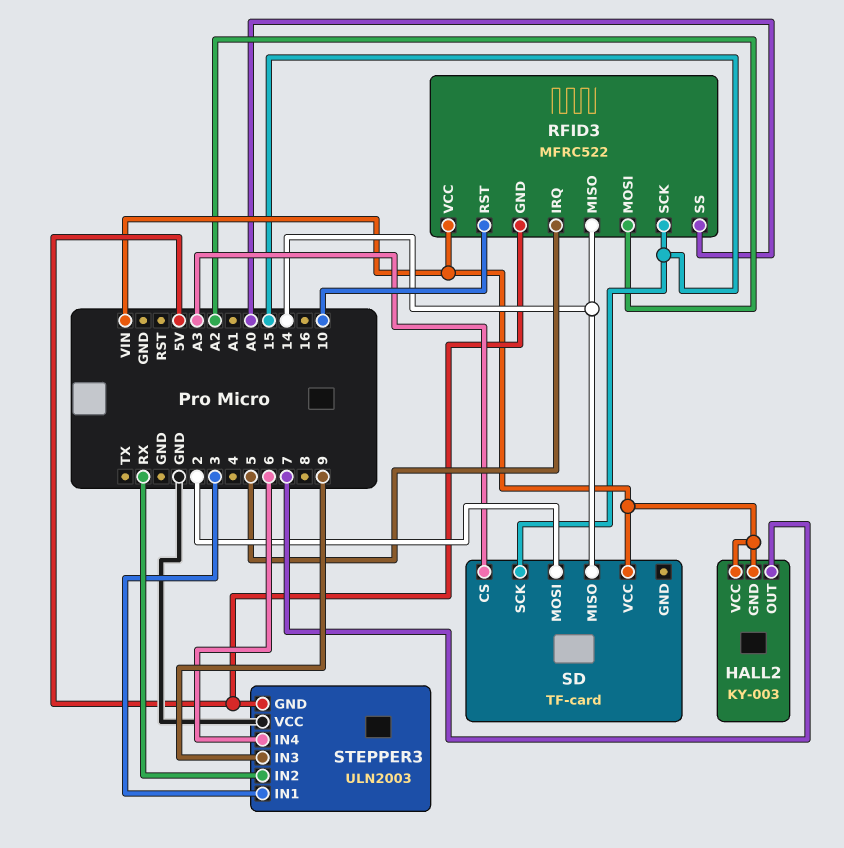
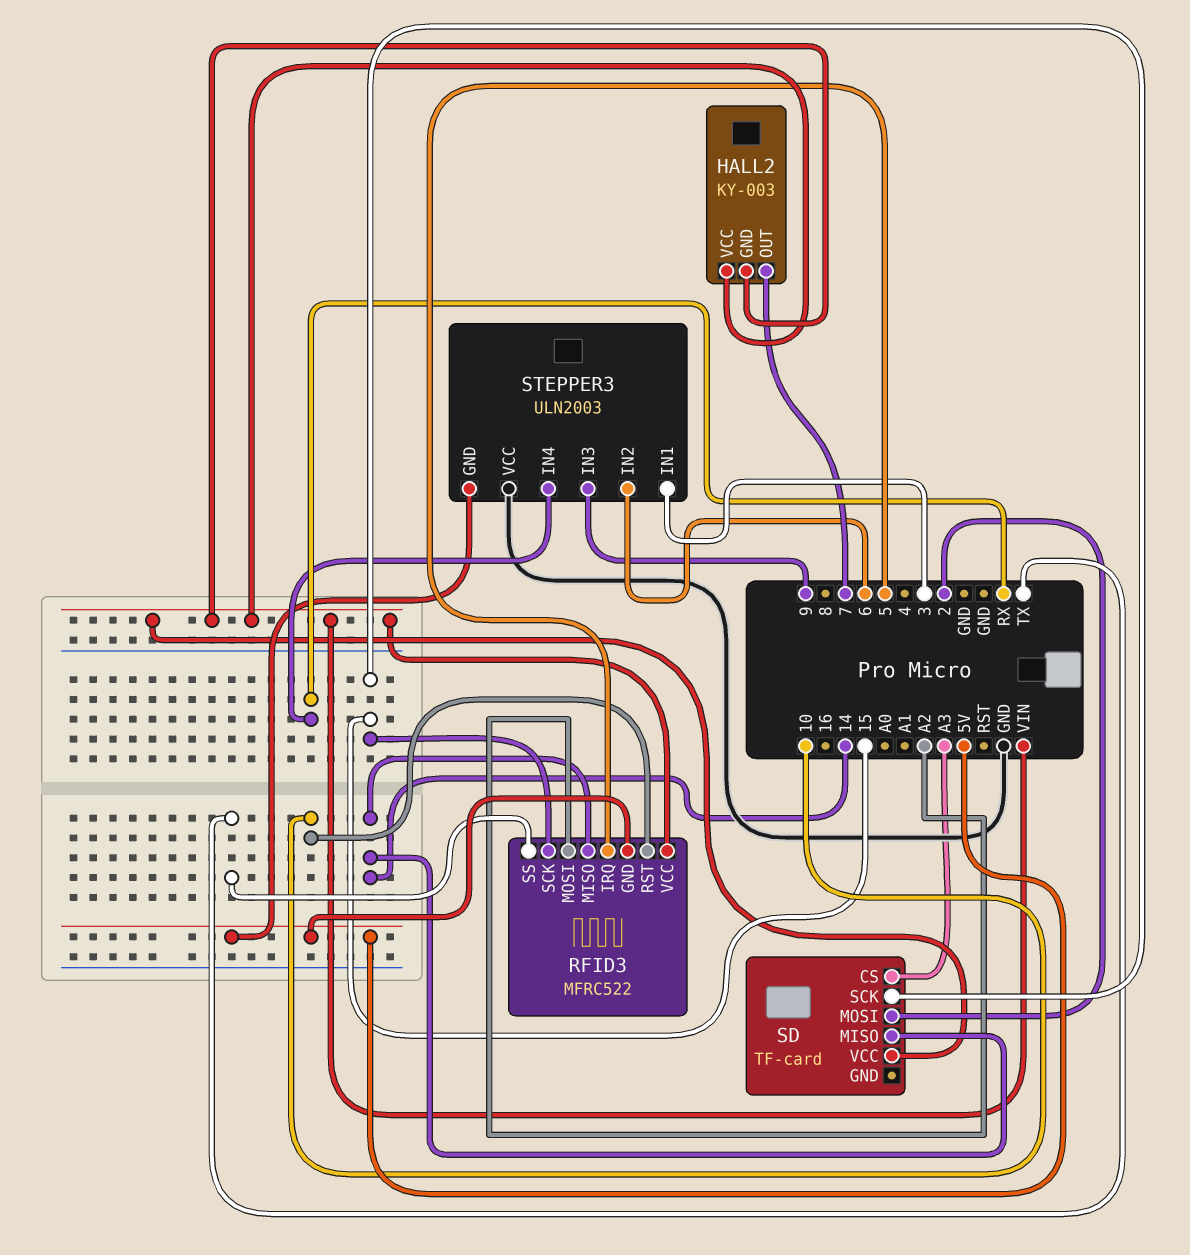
RFID3 pin SS: A0 -> TX
STEPPER3 pin IN2: RX -> 6
STEPPER3 pin IN4: 6 -> RX

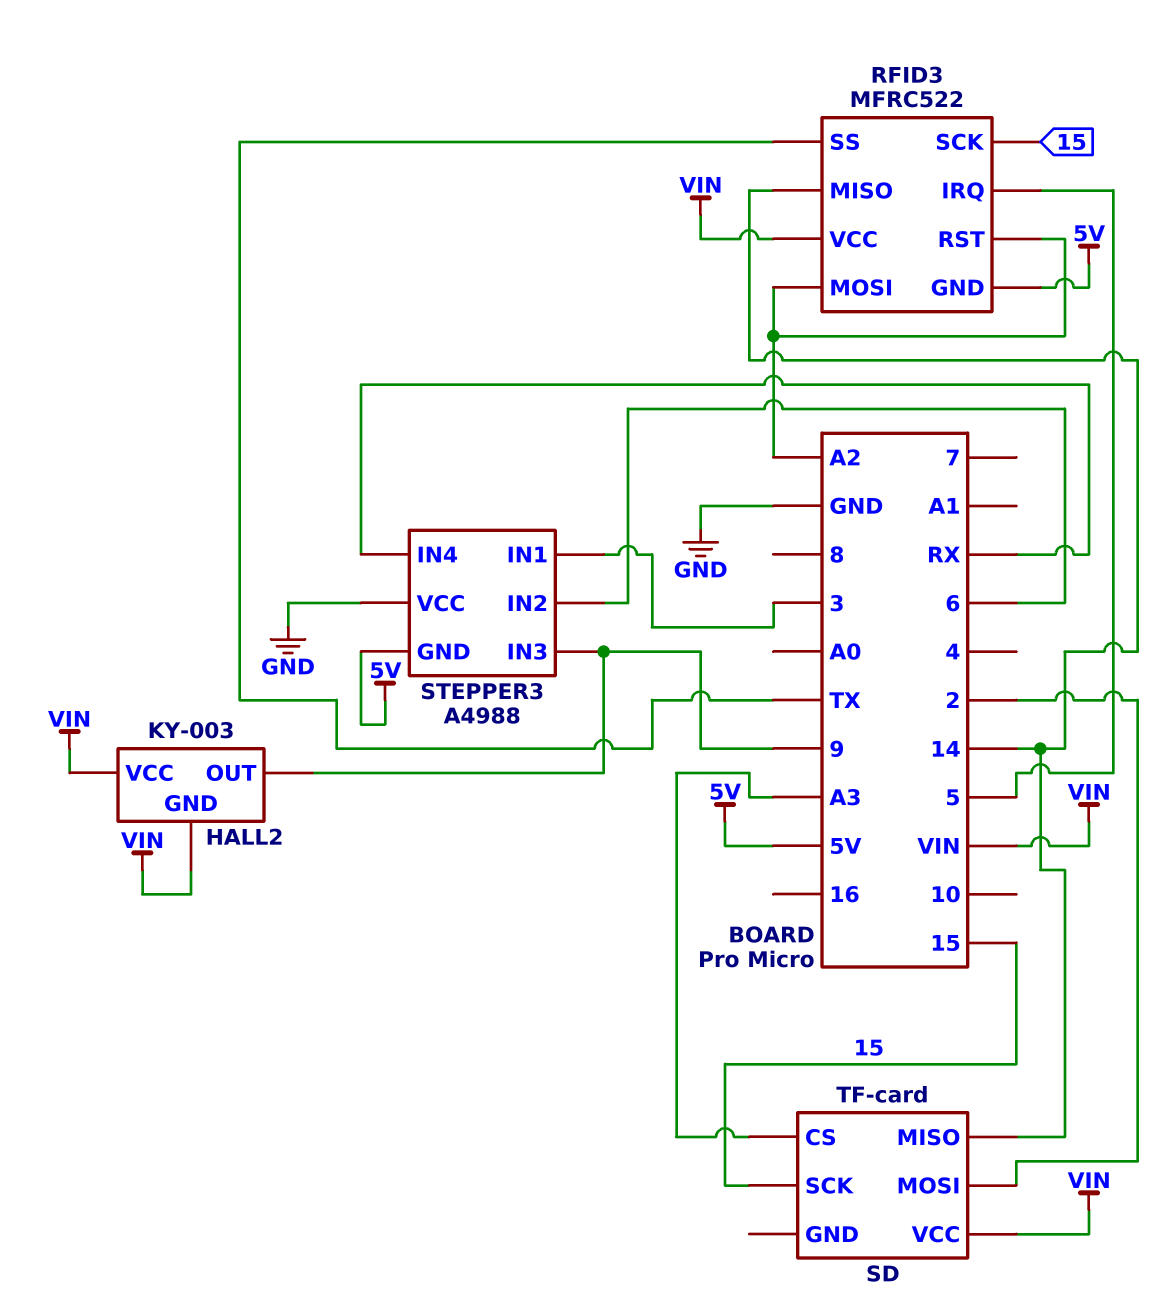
HALL2 pin OUT: 7 -> 9
RFID3 pin RST: 10 -> A2
STEPPER3: ULN2003 -> A4988

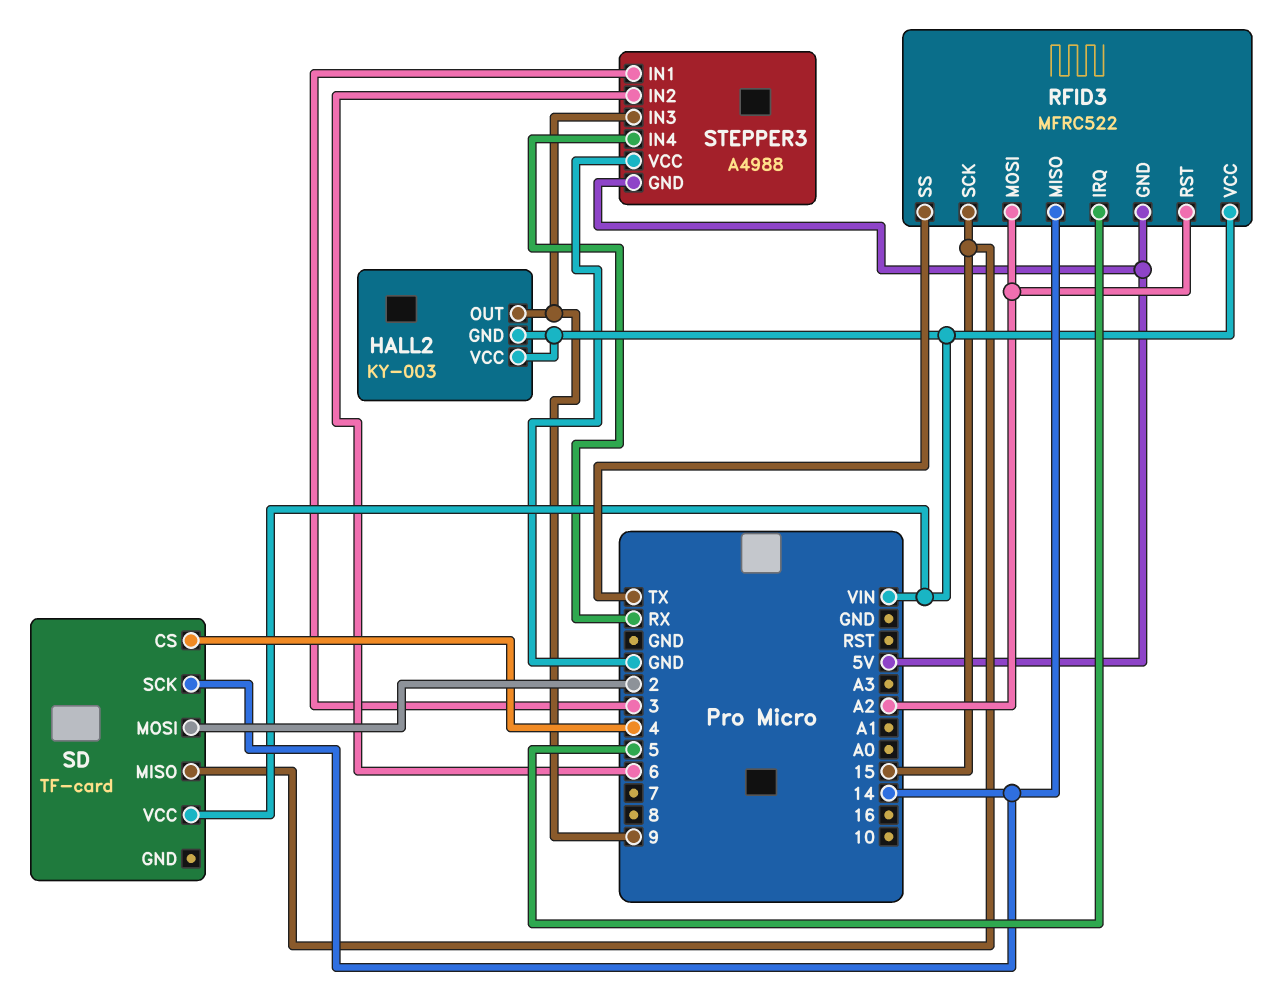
SD pin CS: A3 -> 4
SD pin MISO: 14 -> 15
SD pin SCK: 15 -> 14

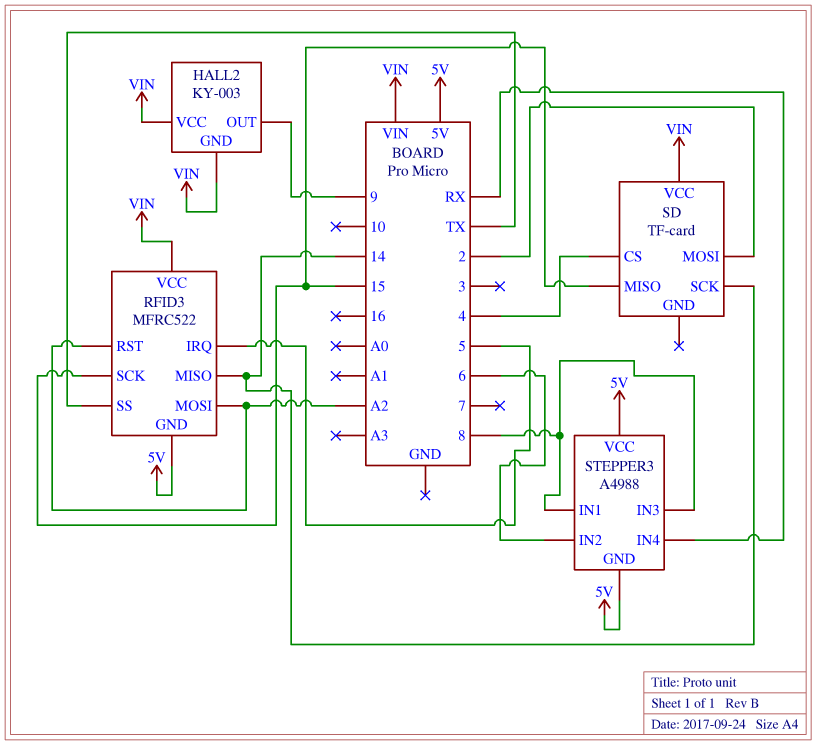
STEPPER3 pin IN1: 3 -> 8
STEPPER3 pin IN3: 9 -> 8
STEPPER3 pin VCC: GND -> 5V

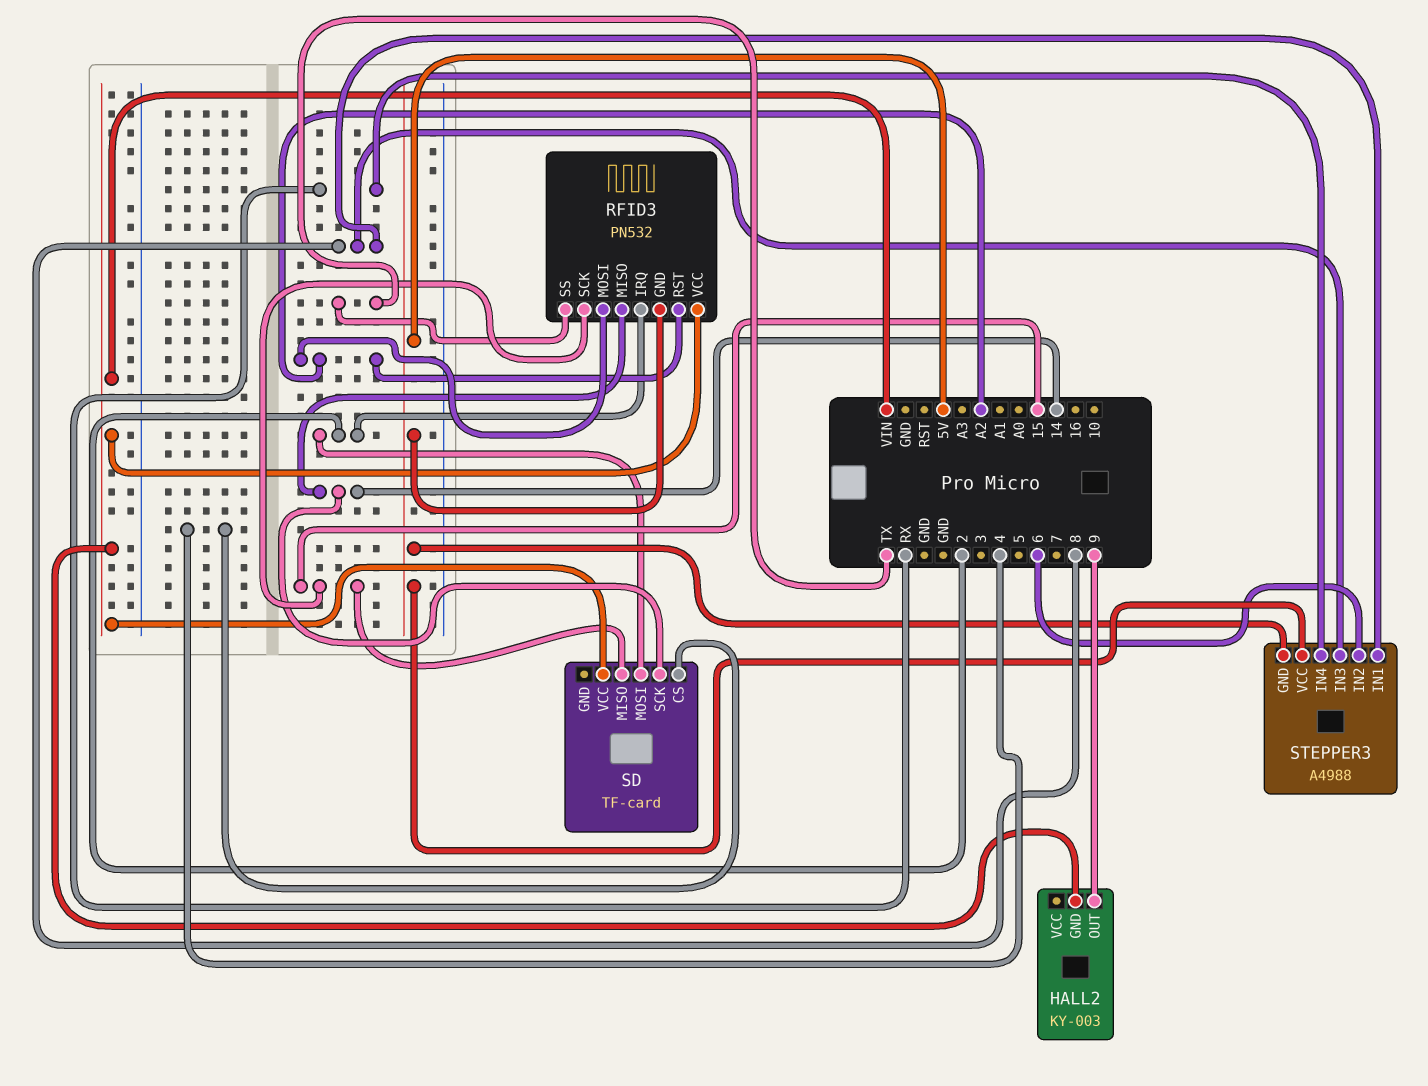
HALL2 pin VCC: VIN -> none
RFID3: MFRC522 -> PN532
RFID3 pin IRQ: 5 -> 2

